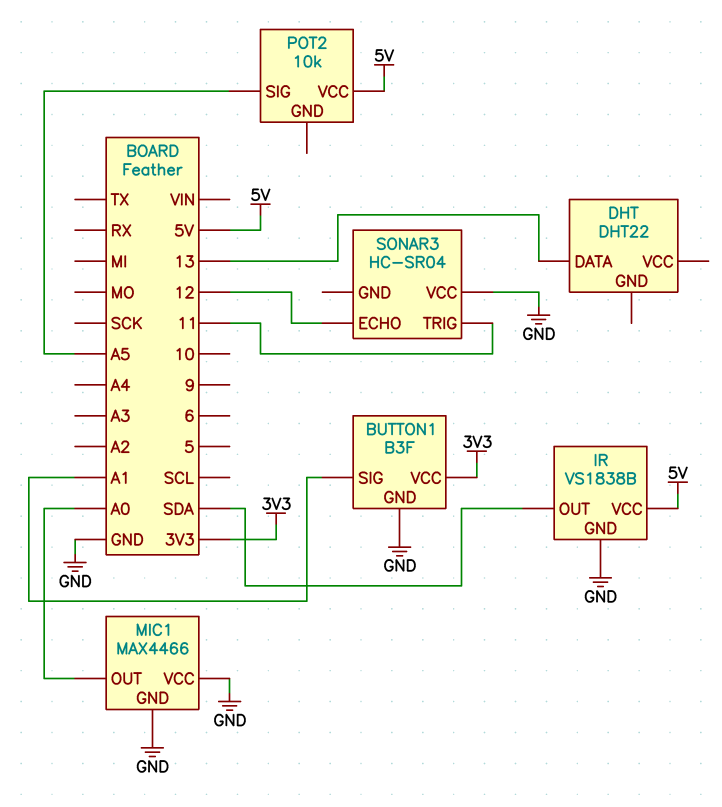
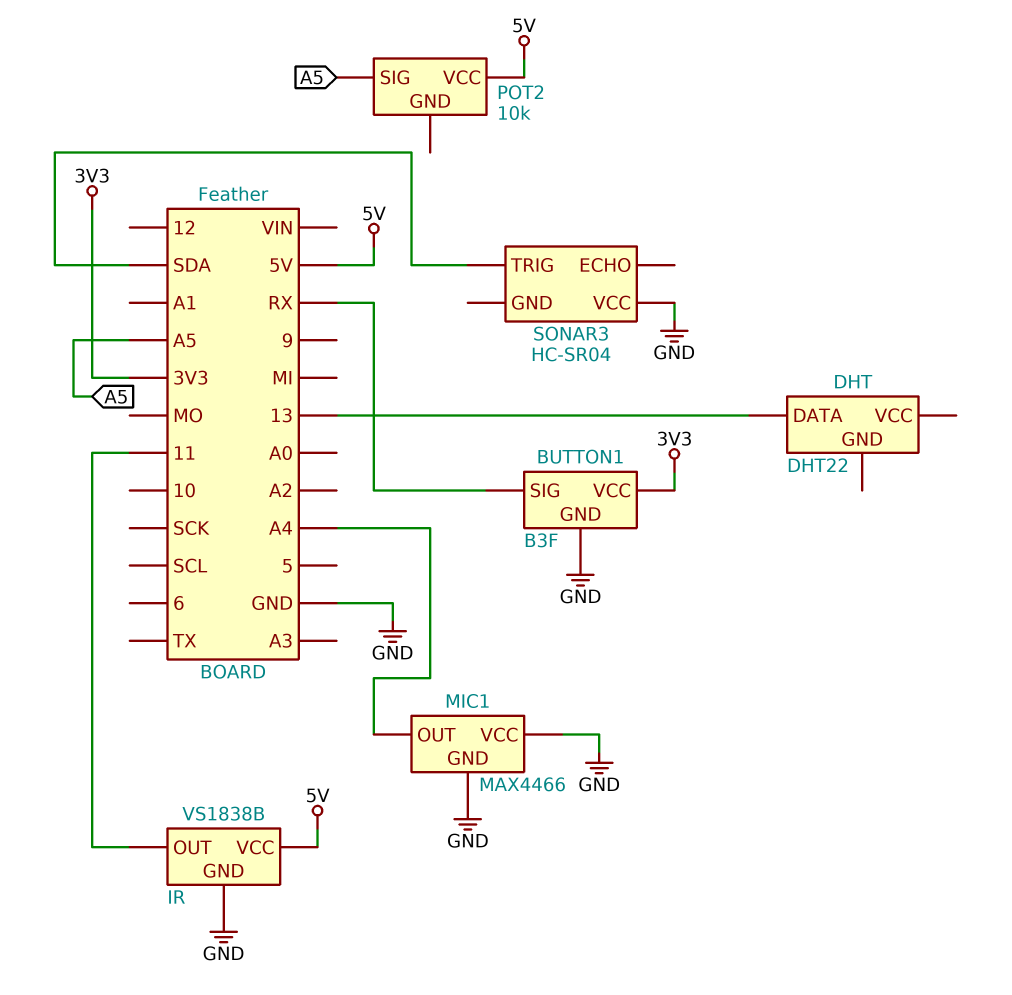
BUTTON1 pin SIG: A1 -> RX
IR pin OUT: SDA -> 11
MIC1 pin OUT: A0 -> A4
SONAR3 pin ECHO: 12 -> none
SONAR3 pin TRIG: 11 -> SDA

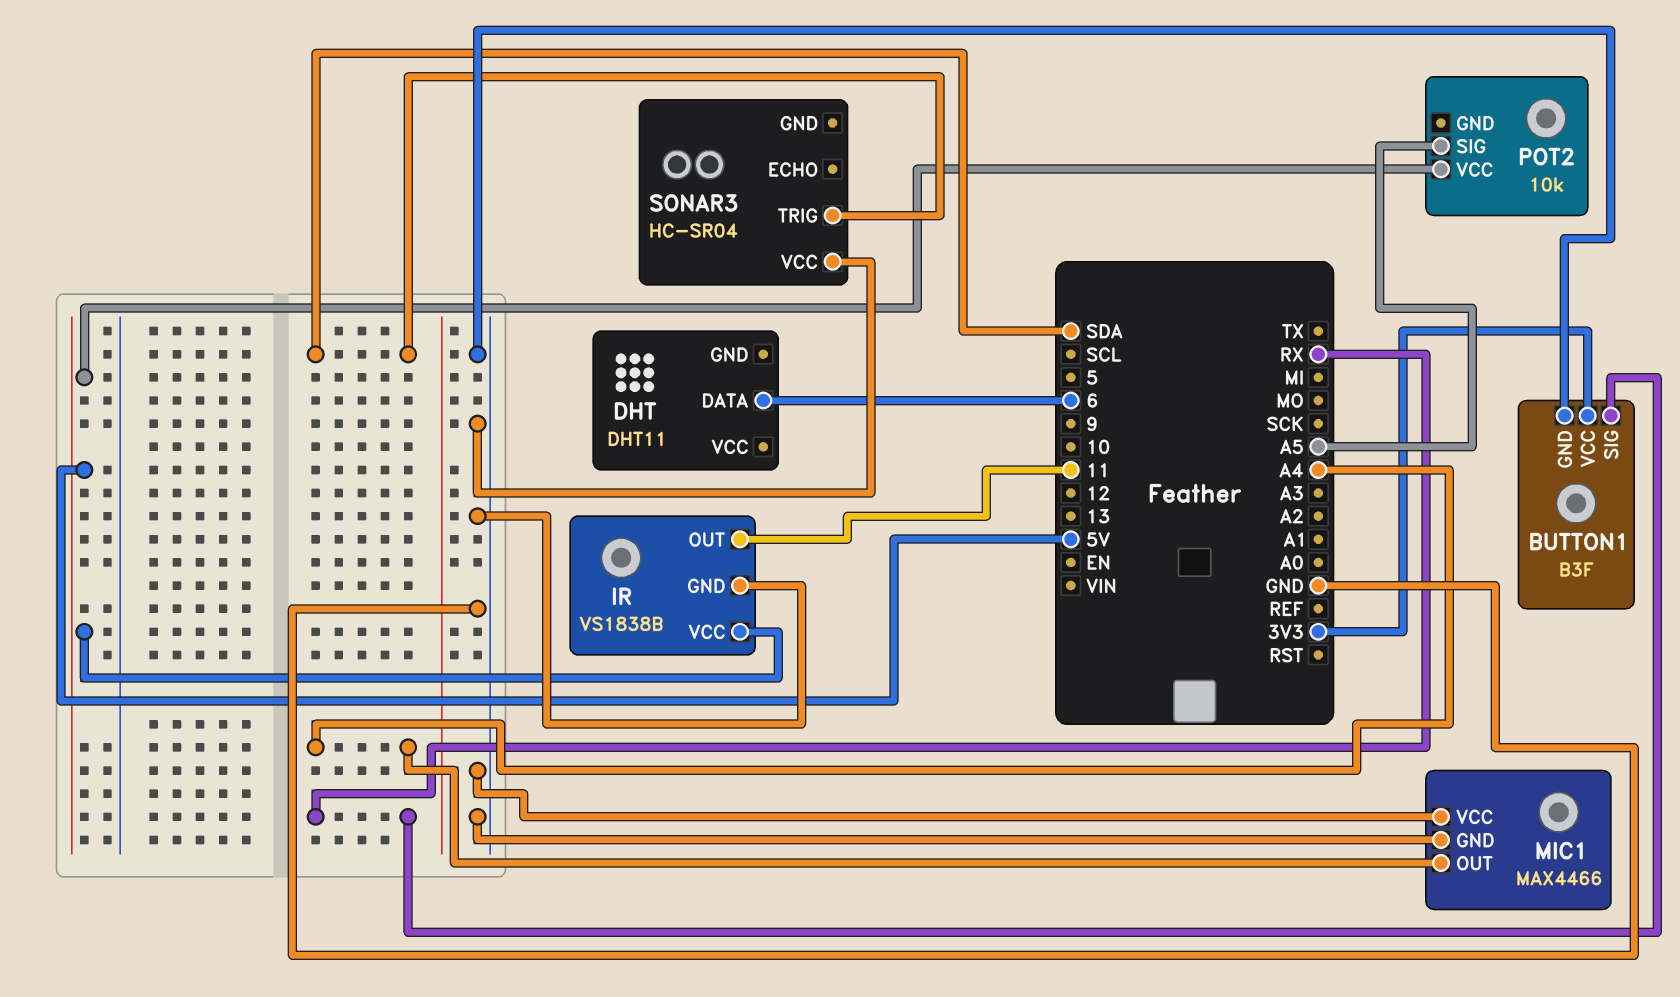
DHT: DHT22 -> DHT11
DHT pin DATA: 13 -> 6

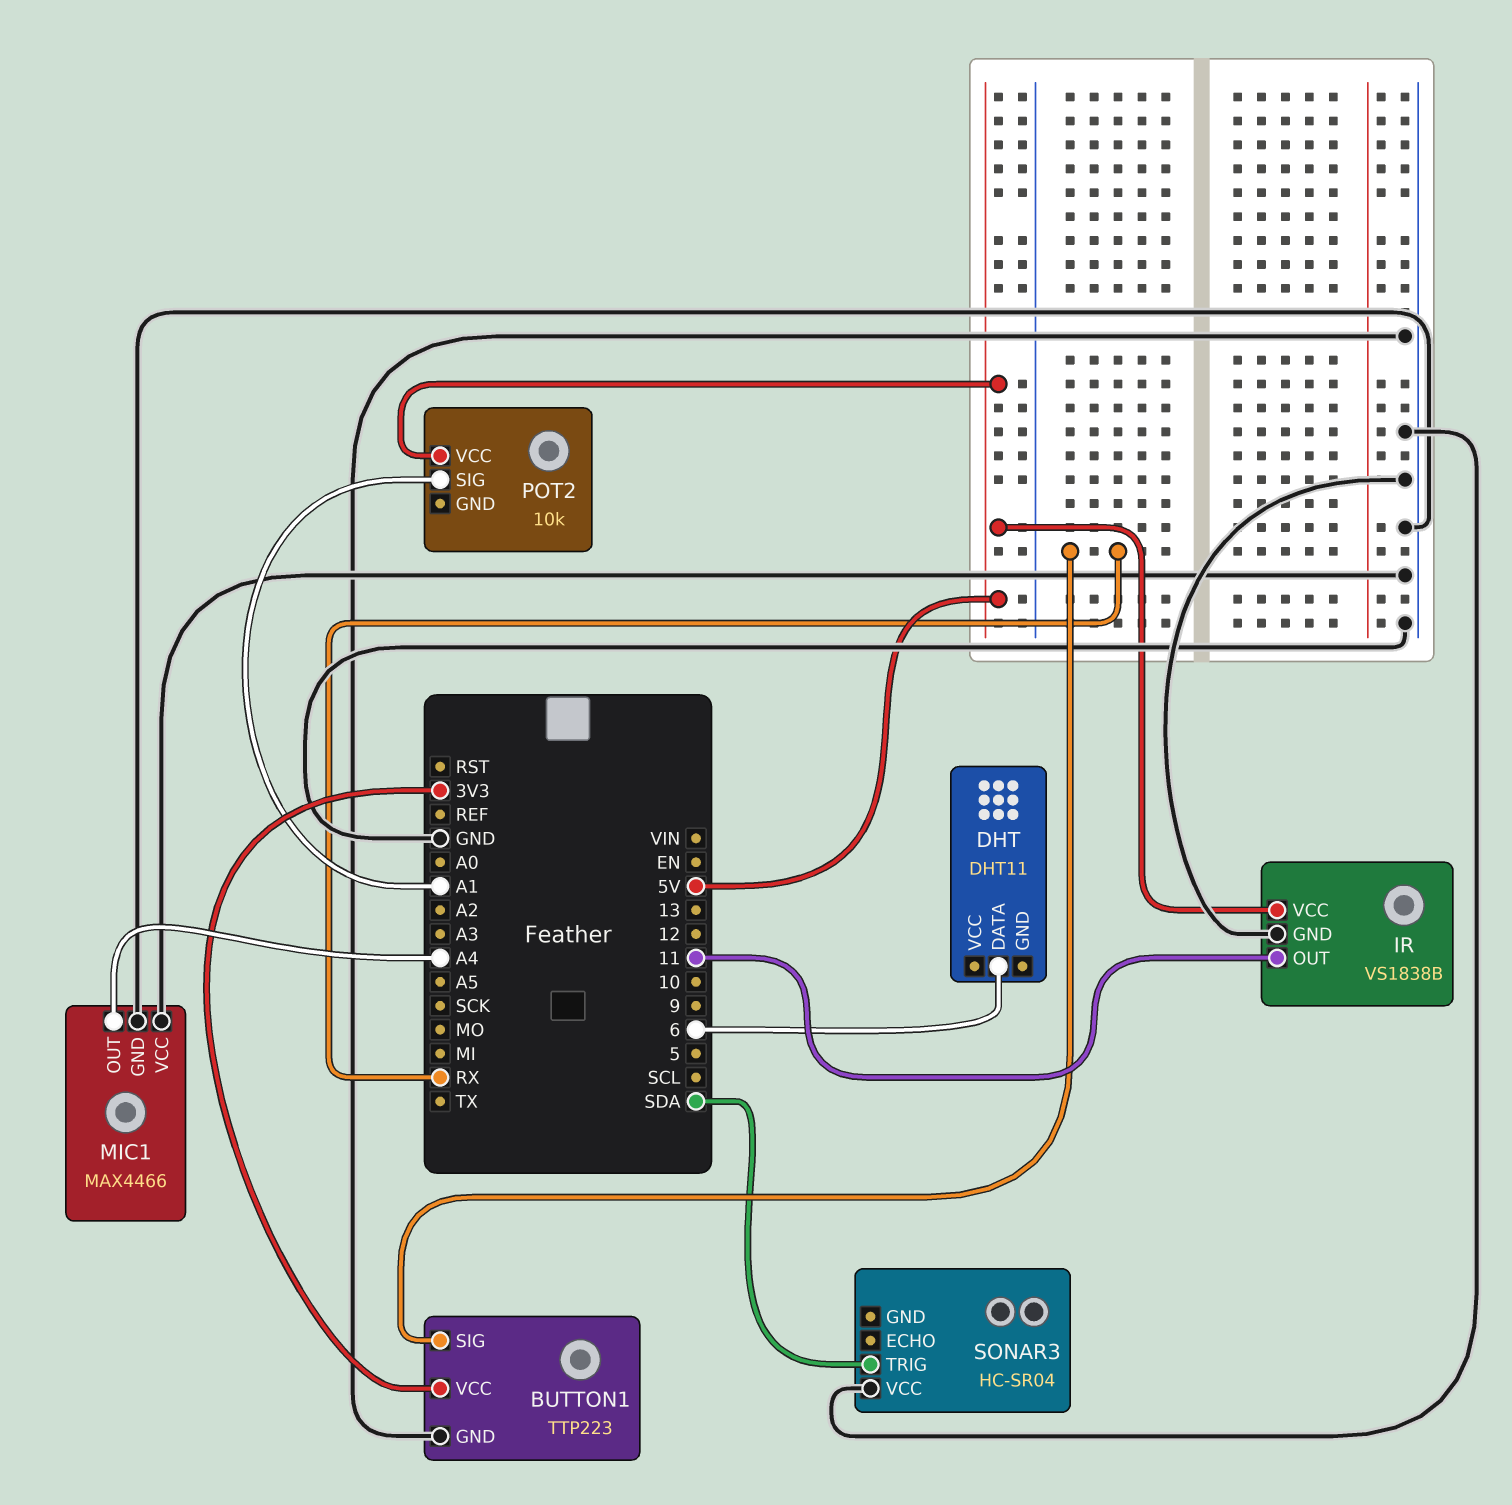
BUTTON1: B3F -> TTP223
POT2 pin SIG: A5 -> A1

